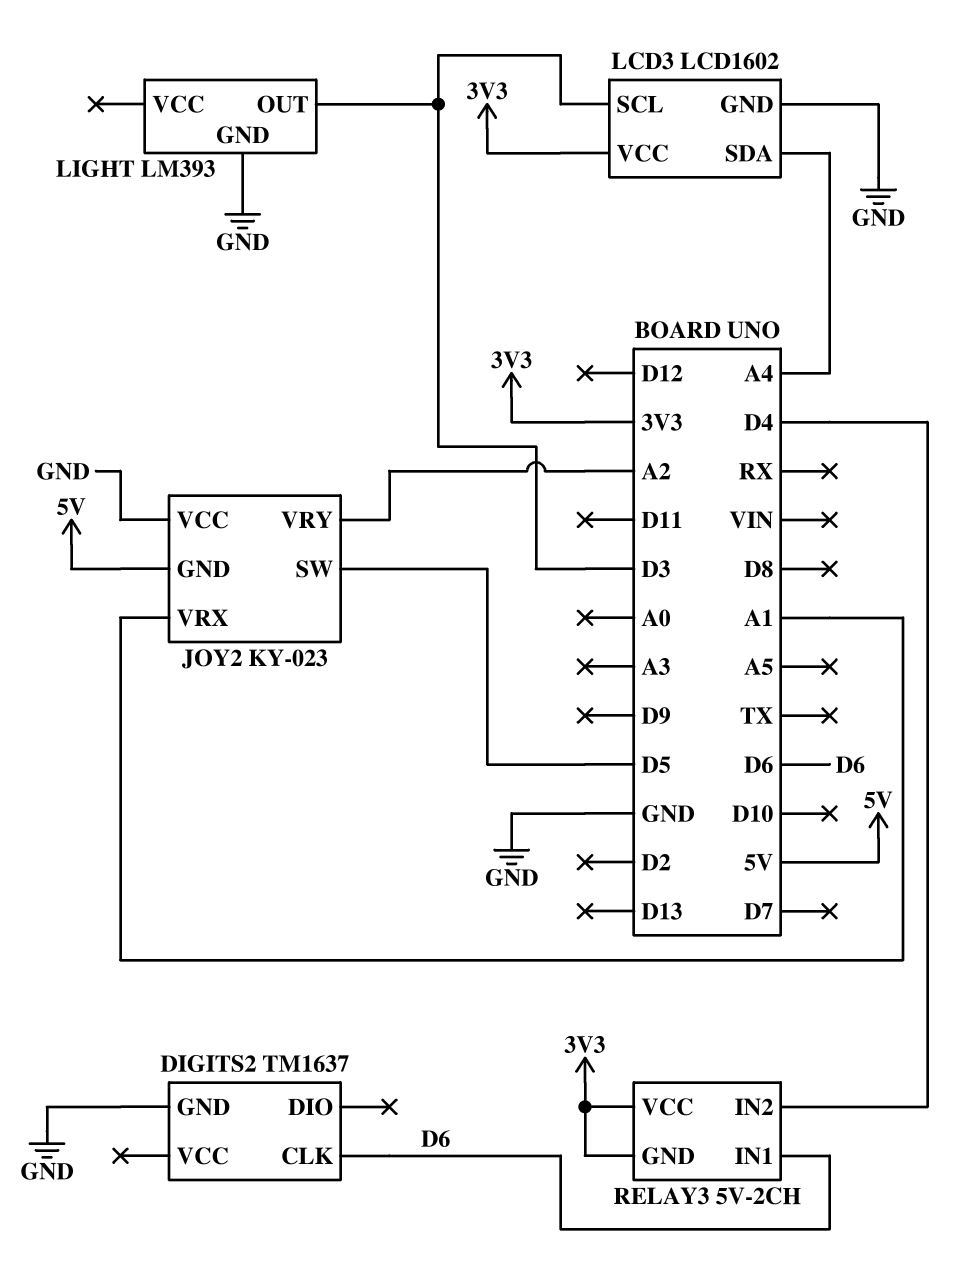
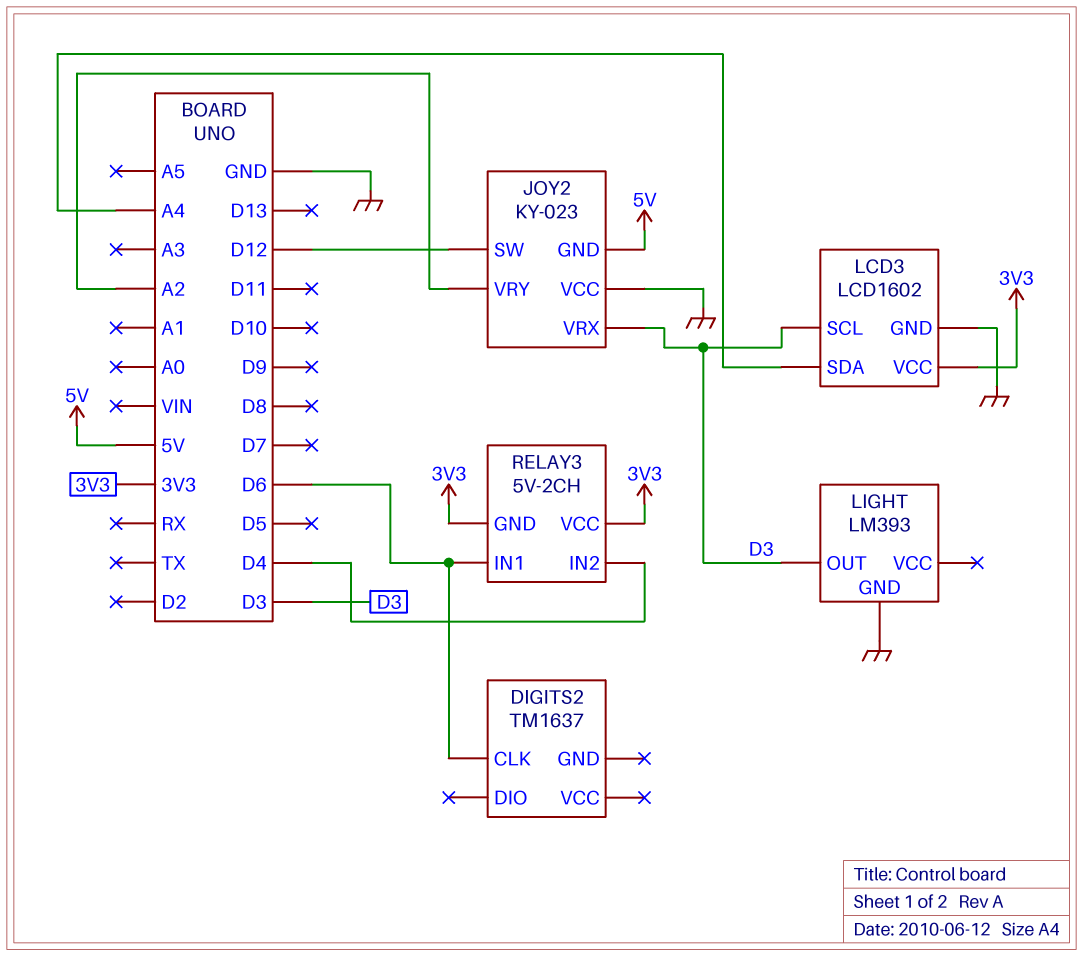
DIGITS2 pin GND: GND -> none
JOY2 pin SW: D5 -> D12
JOY2 pin VRX: A1 -> D3

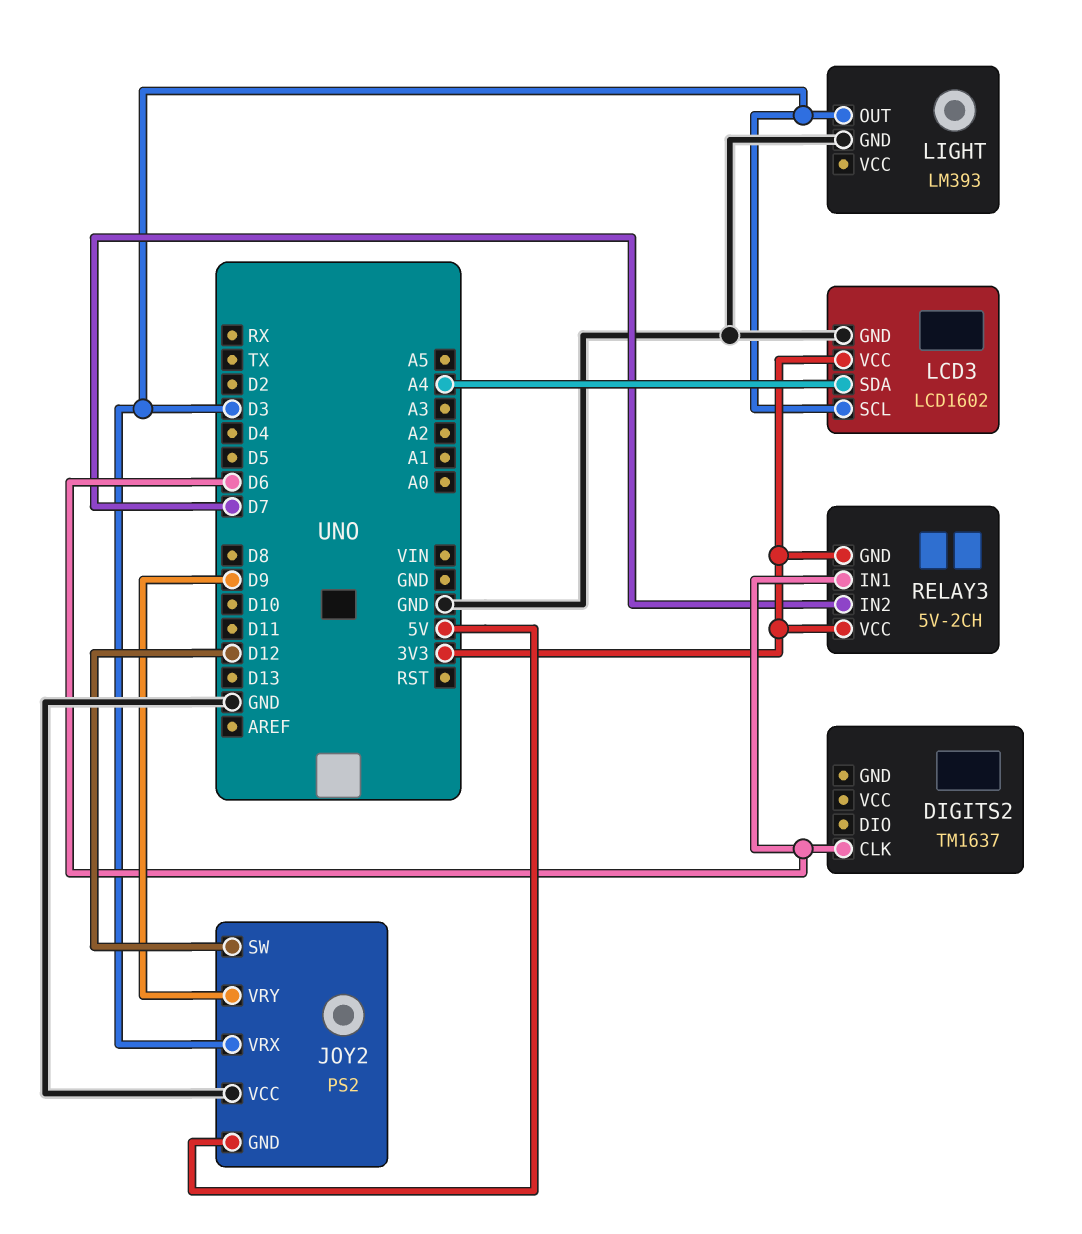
JOY2: KY-023 -> PS2
JOY2 pin VRY: A2 -> D9
RELAY3 pin IN2: D4 -> D7

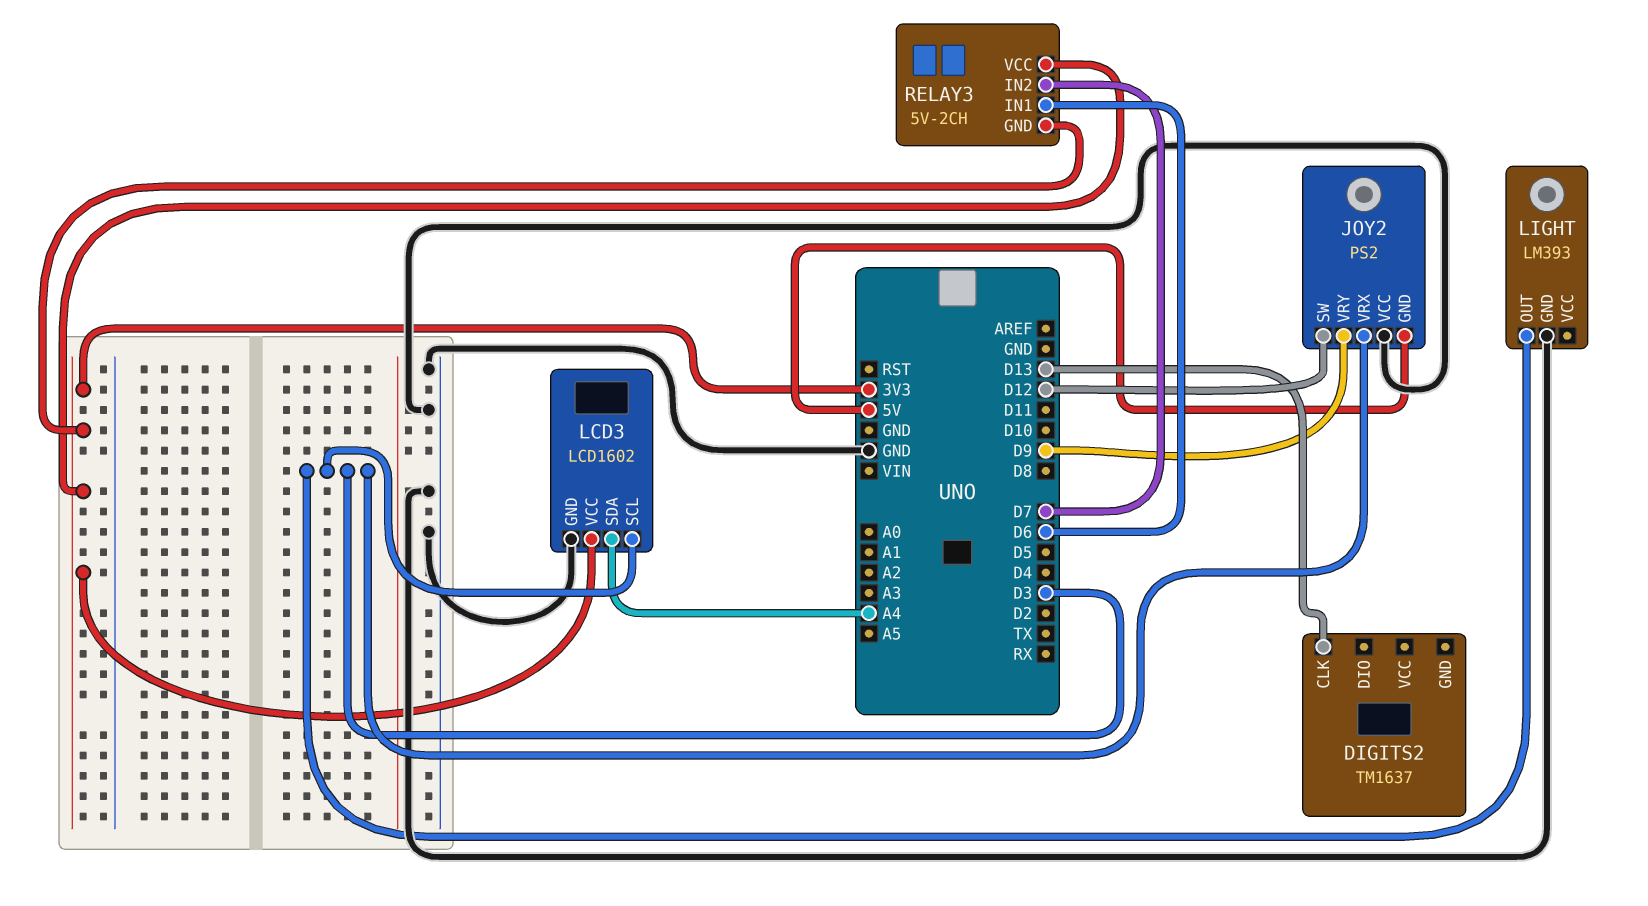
DIGITS2 pin CLK: D6 -> D13

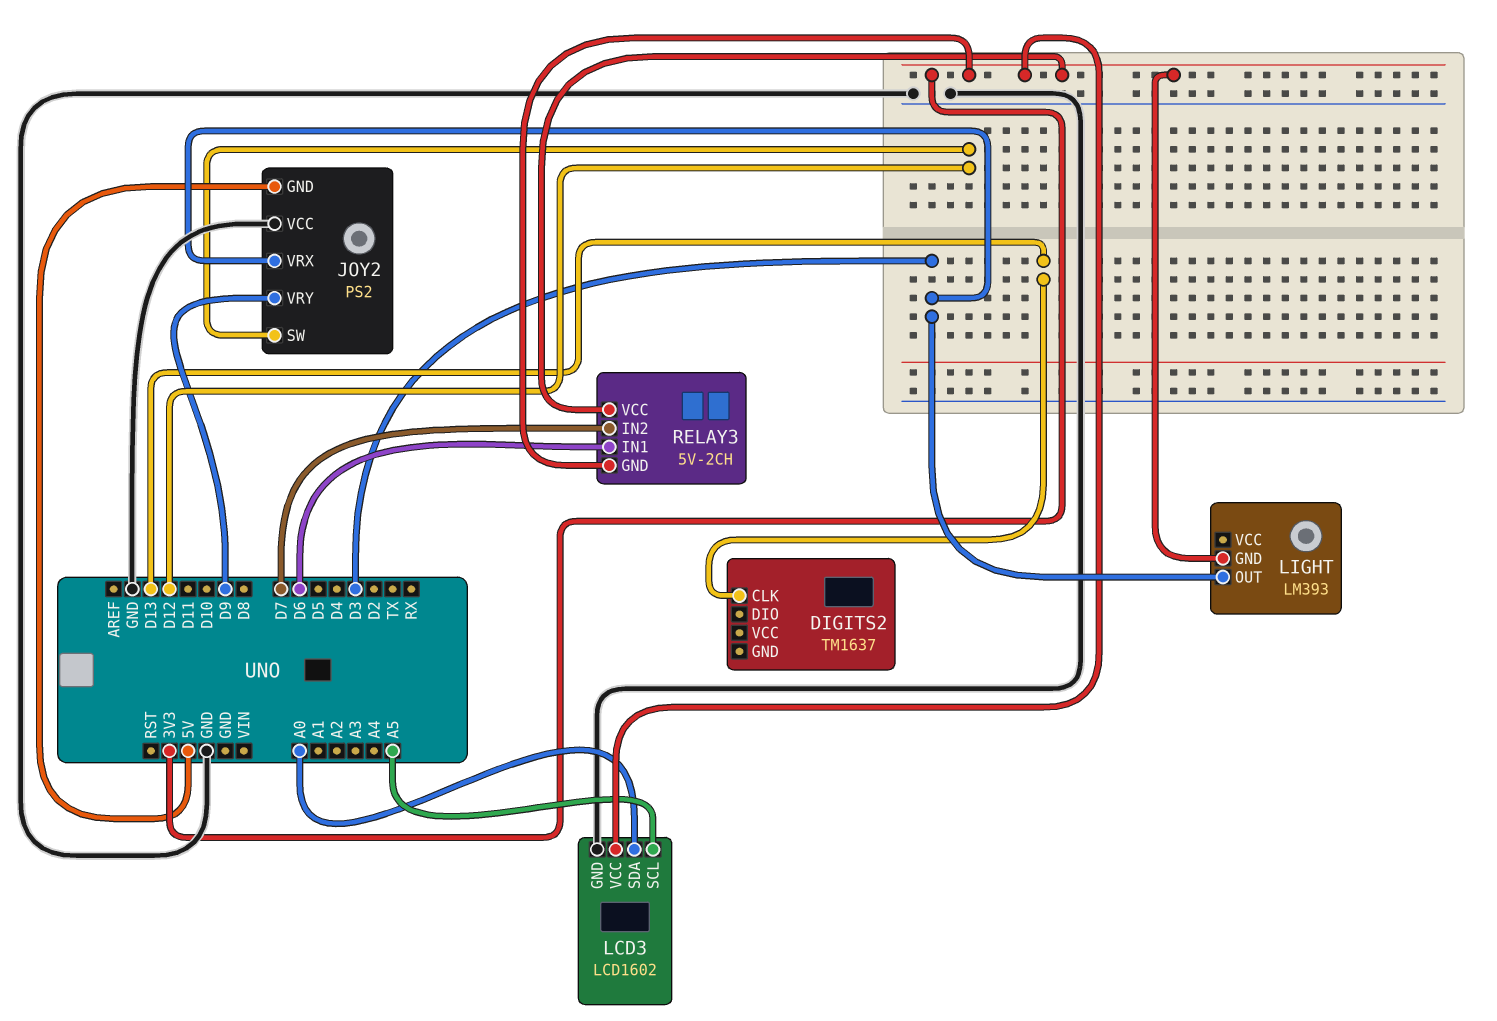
LCD3 pin SCL: D3 -> A5
LCD3 pin SDA: A4 -> A0
LIGHT pin GND: GND -> 3V3

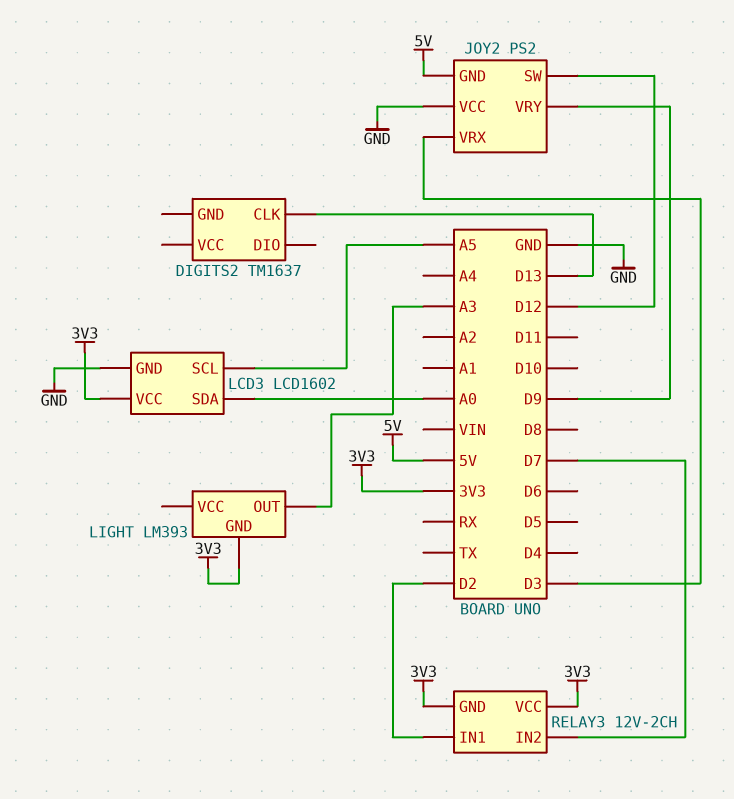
LIGHT pin OUT: D3 -> A3
RELAY3: 5V-2CH -> 12V-2CH
RELAY3 pin IN1: D6 -> D2

